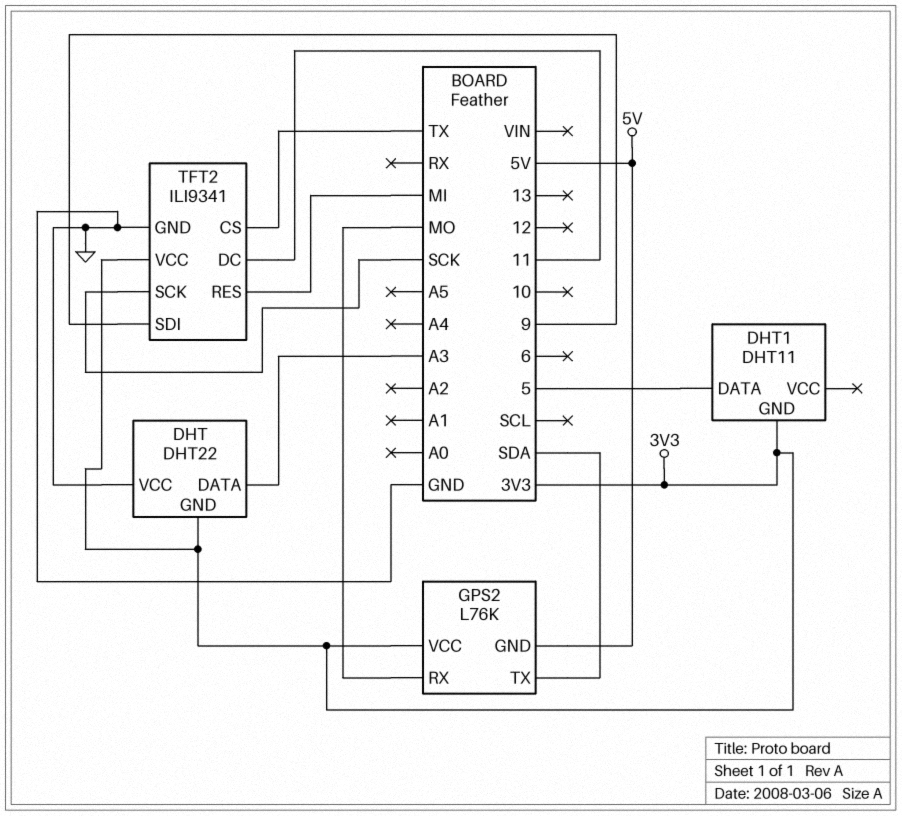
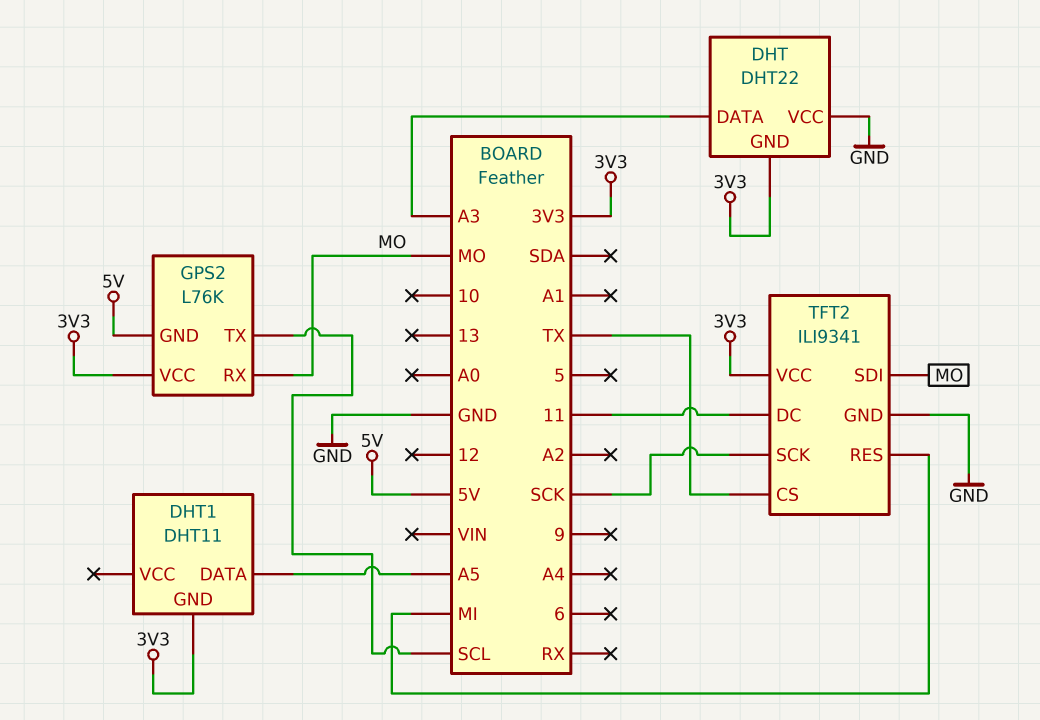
DHT1 pin DATA: 5 -> A5
GPS2 pin TX: SDA -> SCL
TFT2 pin SDI: 9 -> MO

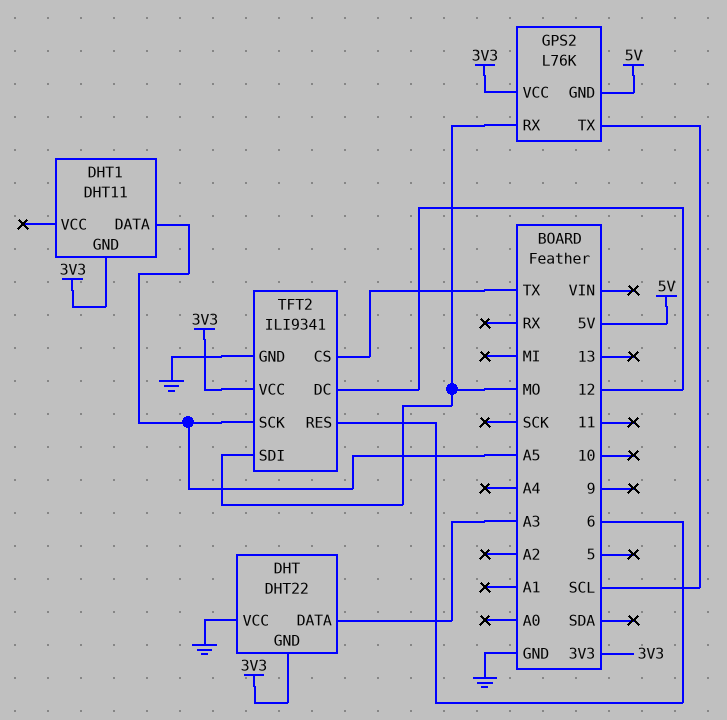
TFT2 pin DC: 11 -> 12
TFT2 pin RES: MI -> 6
TFT2 pin SCK: SCK -> A5

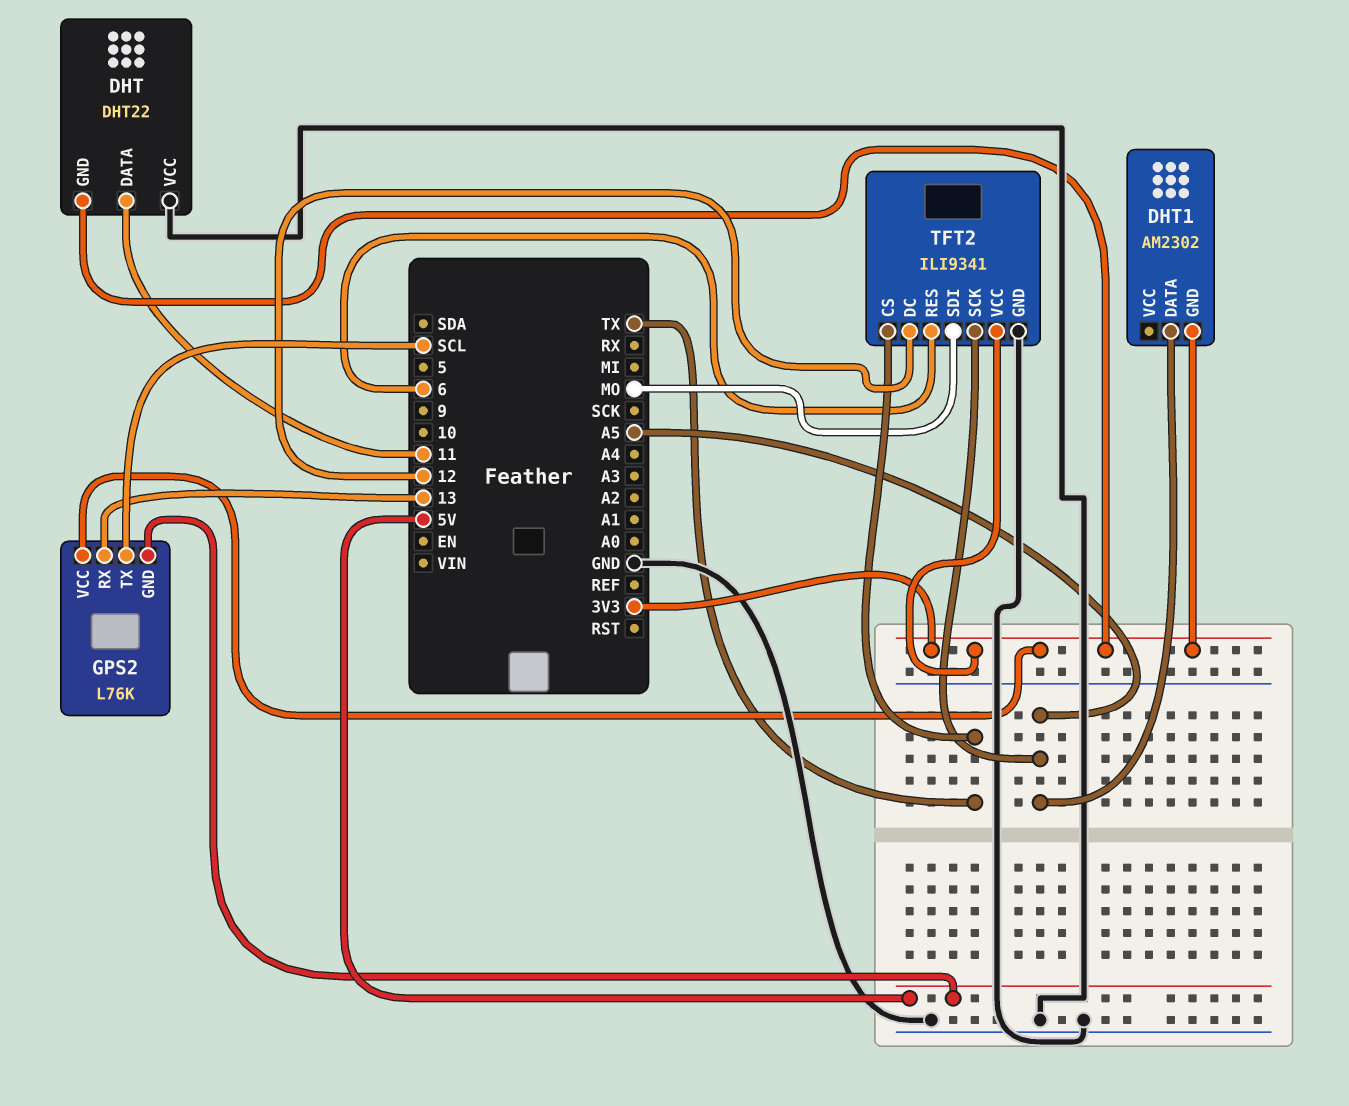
DHT pin DATA: A3 -> 11
DHT1: DHT11 -> AM2302
GPS2 pin RX: MO -> 13

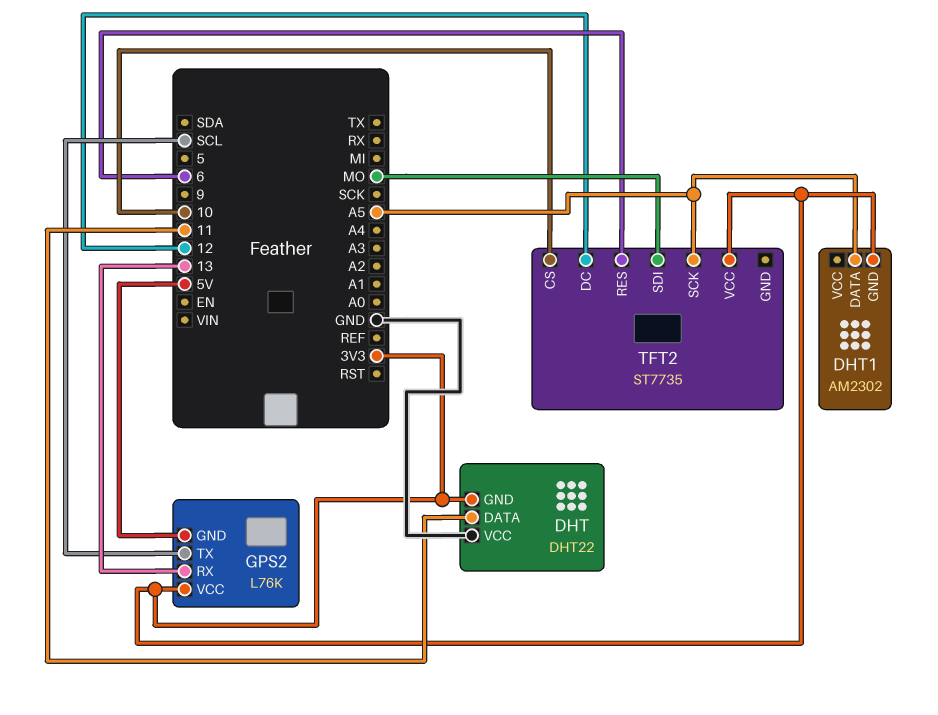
TFT2: ILI9341 -> ST7735
TFT2 pin CS: TX -> 10
TFT2 pin GND: GND -> none

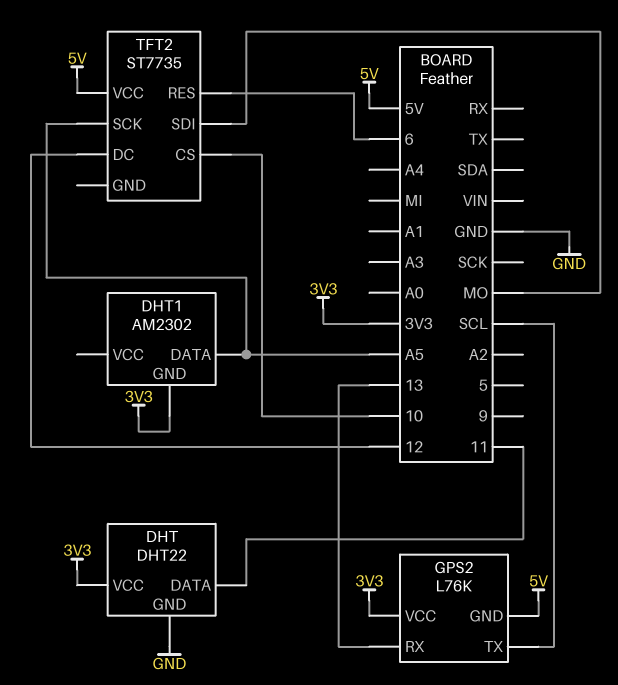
DHT pin GND: 3V3 -> GND
DHT pin VCC: GND -> 3V3
TFT2 pin VCC: 3V3 -> 5V

